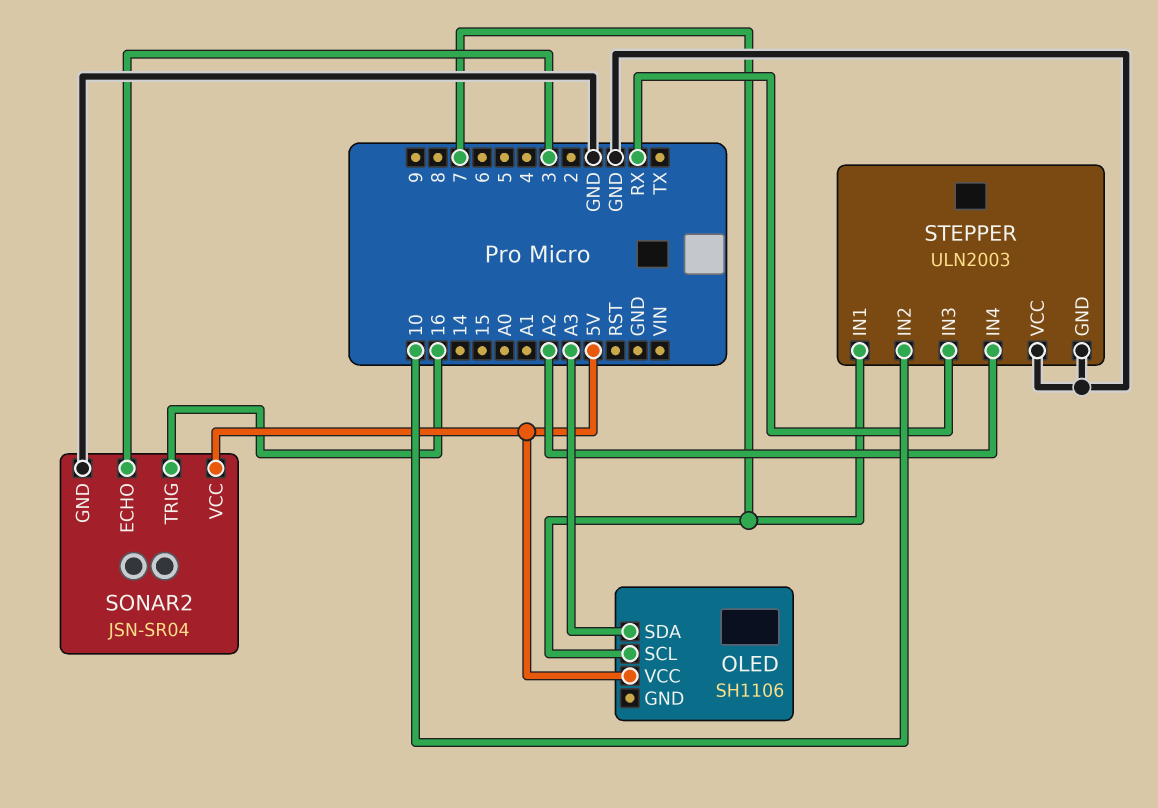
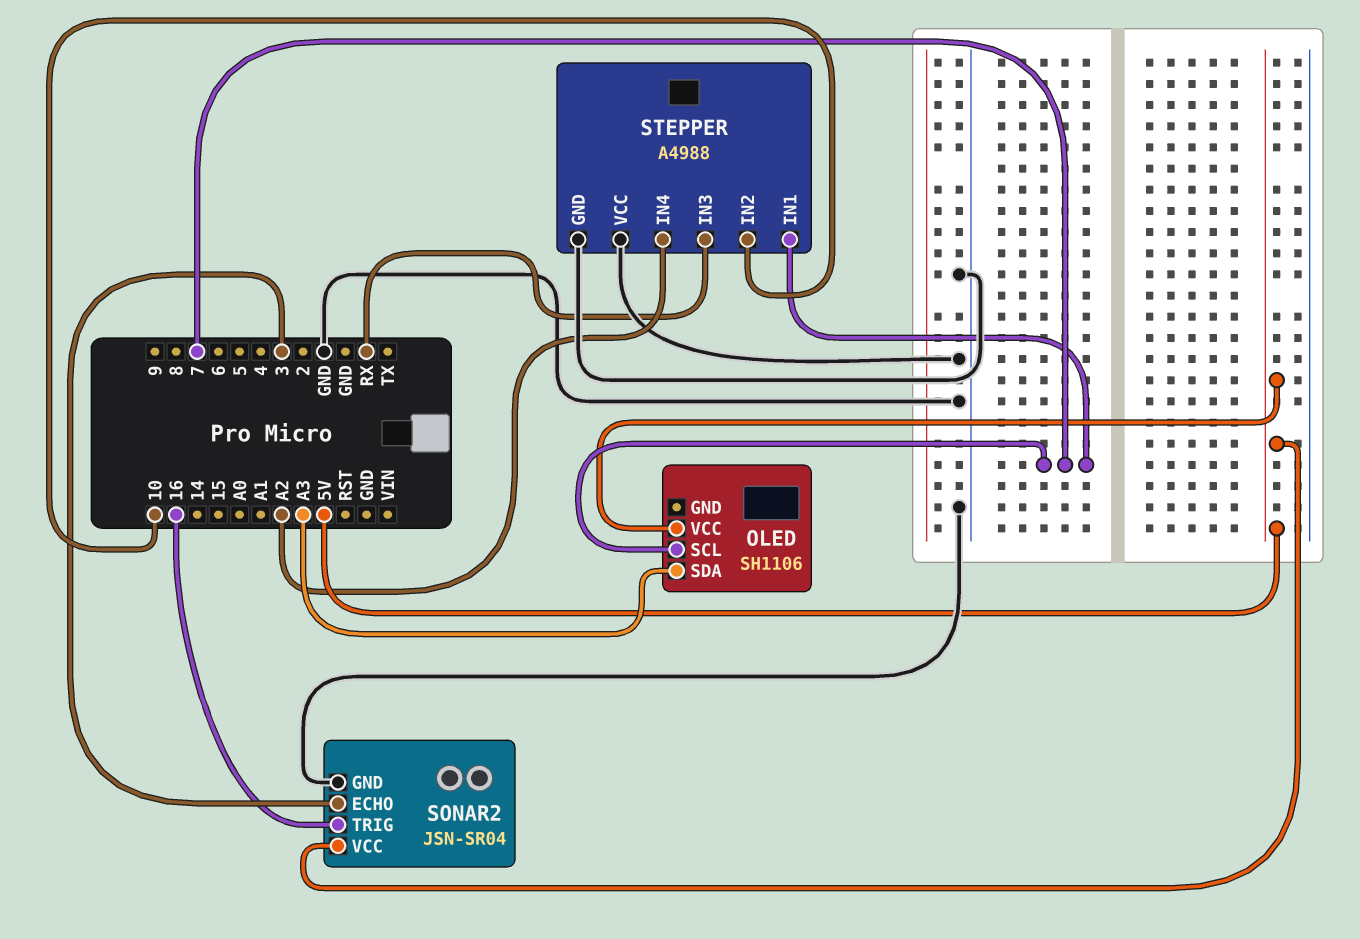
STEPPER: ULN2003 -> A4988

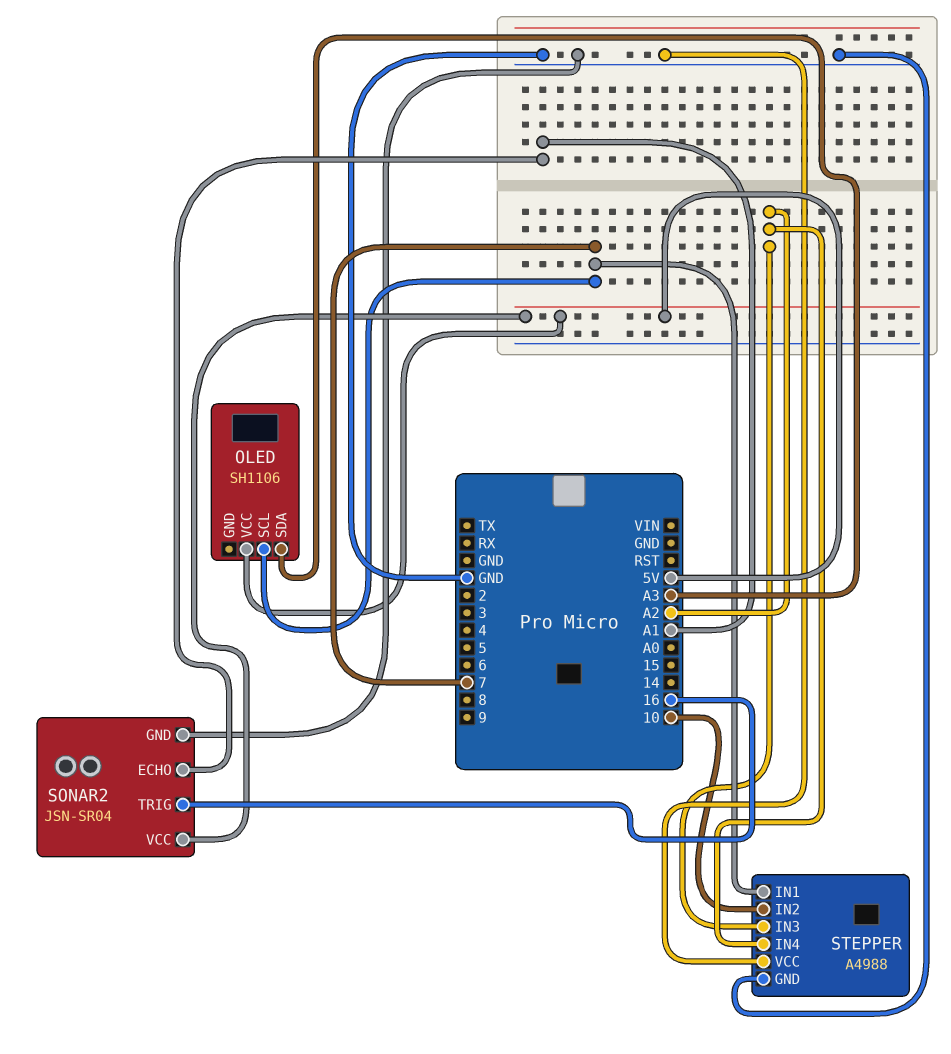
SONAR2 pin ECHO: 3 -> A1
STEPPER pin IN3: RX -> A2

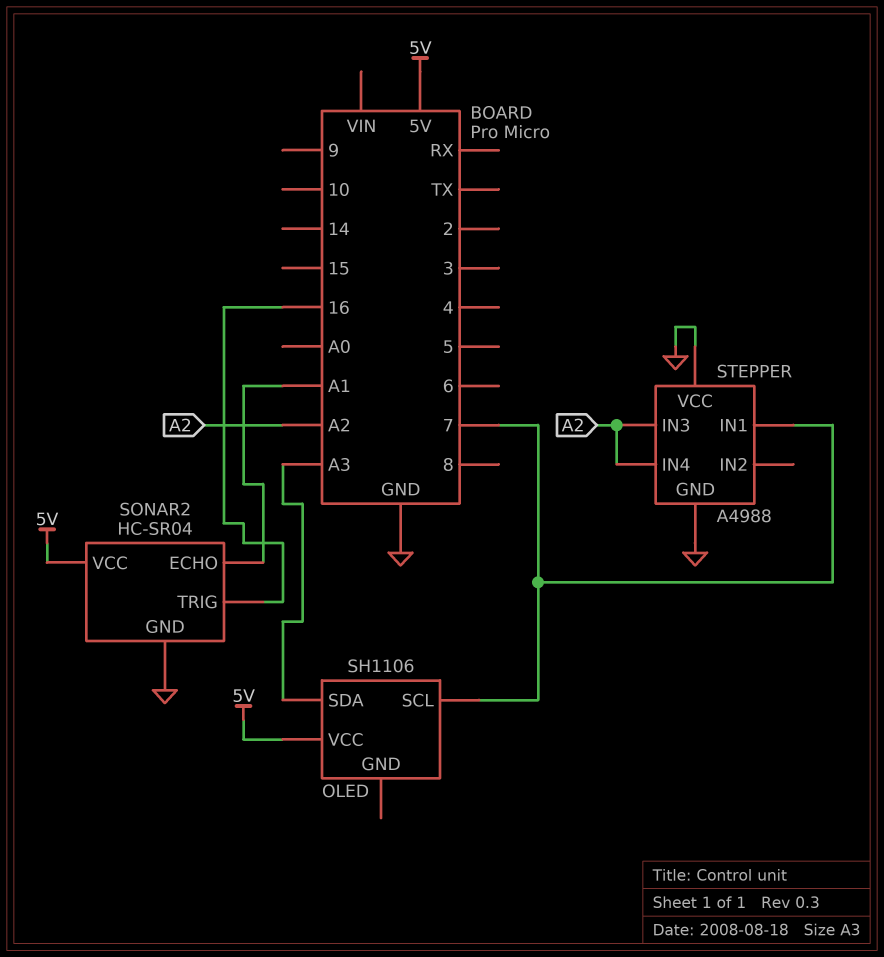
SONAR2: JSN-SR04 -> HC-SR04
STEPPER pin IN2: 10 -> none

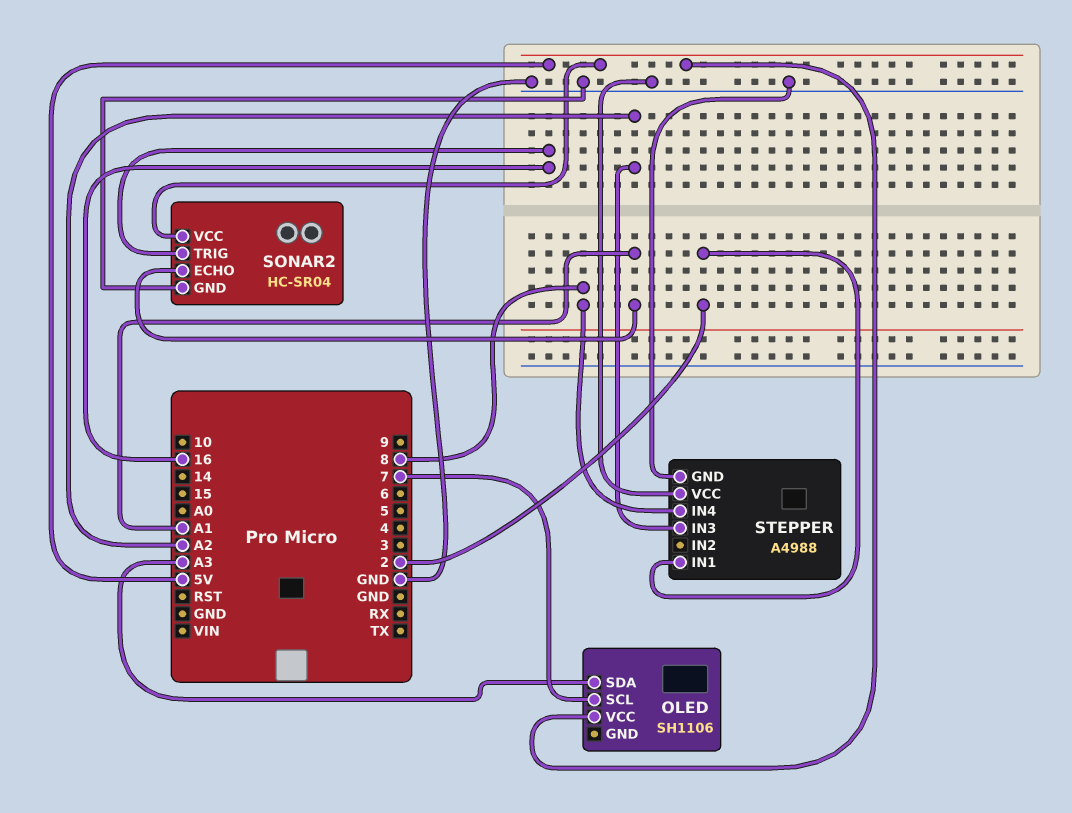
STEPPER pin IN1: 7 -> 2
STEPPER pin IN4: A2 -> 8

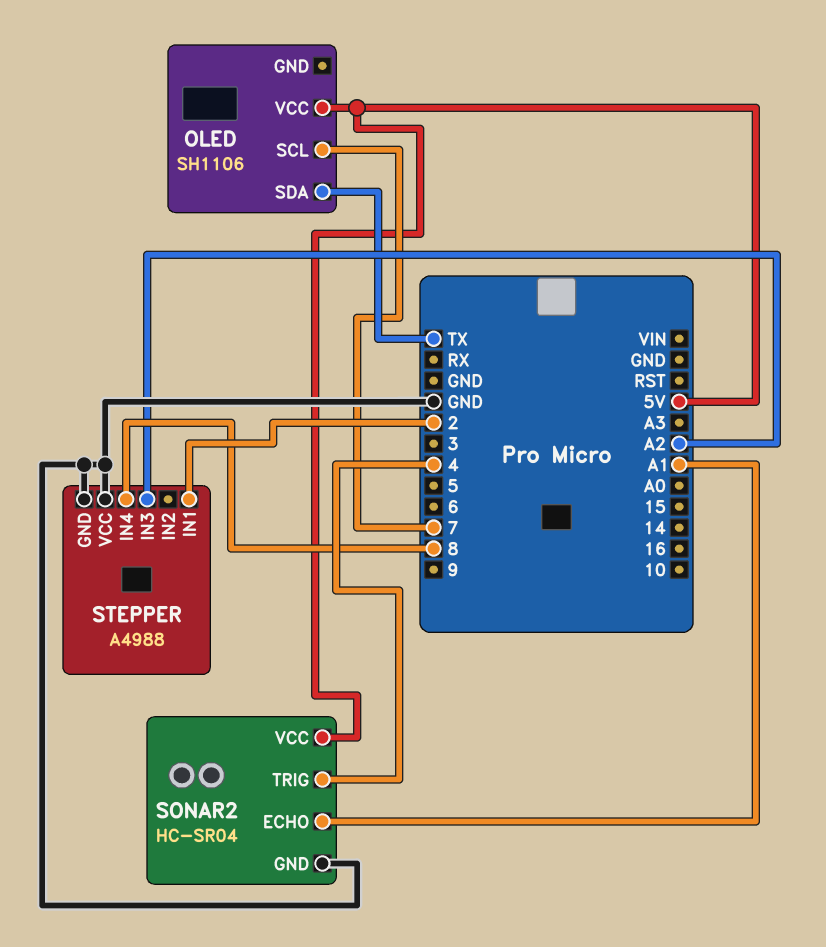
OLED pin SDA: A3 -> TX
SONAR2 pin TRIG: 16 -> 4

